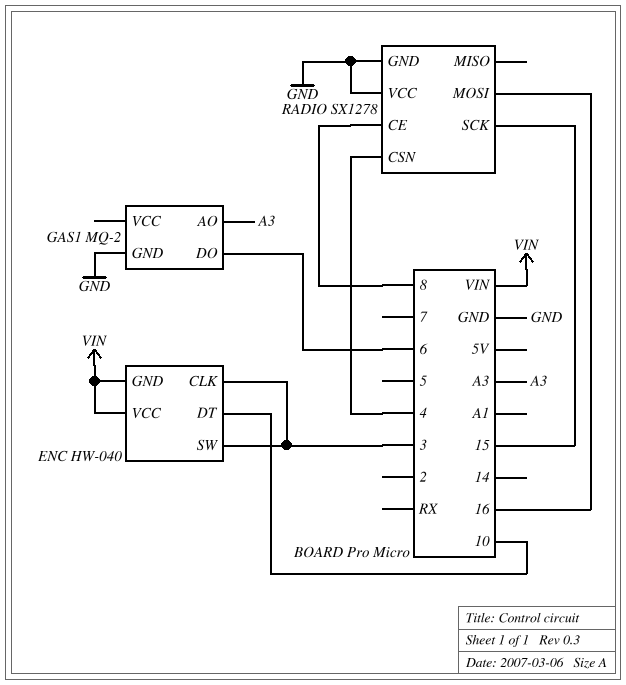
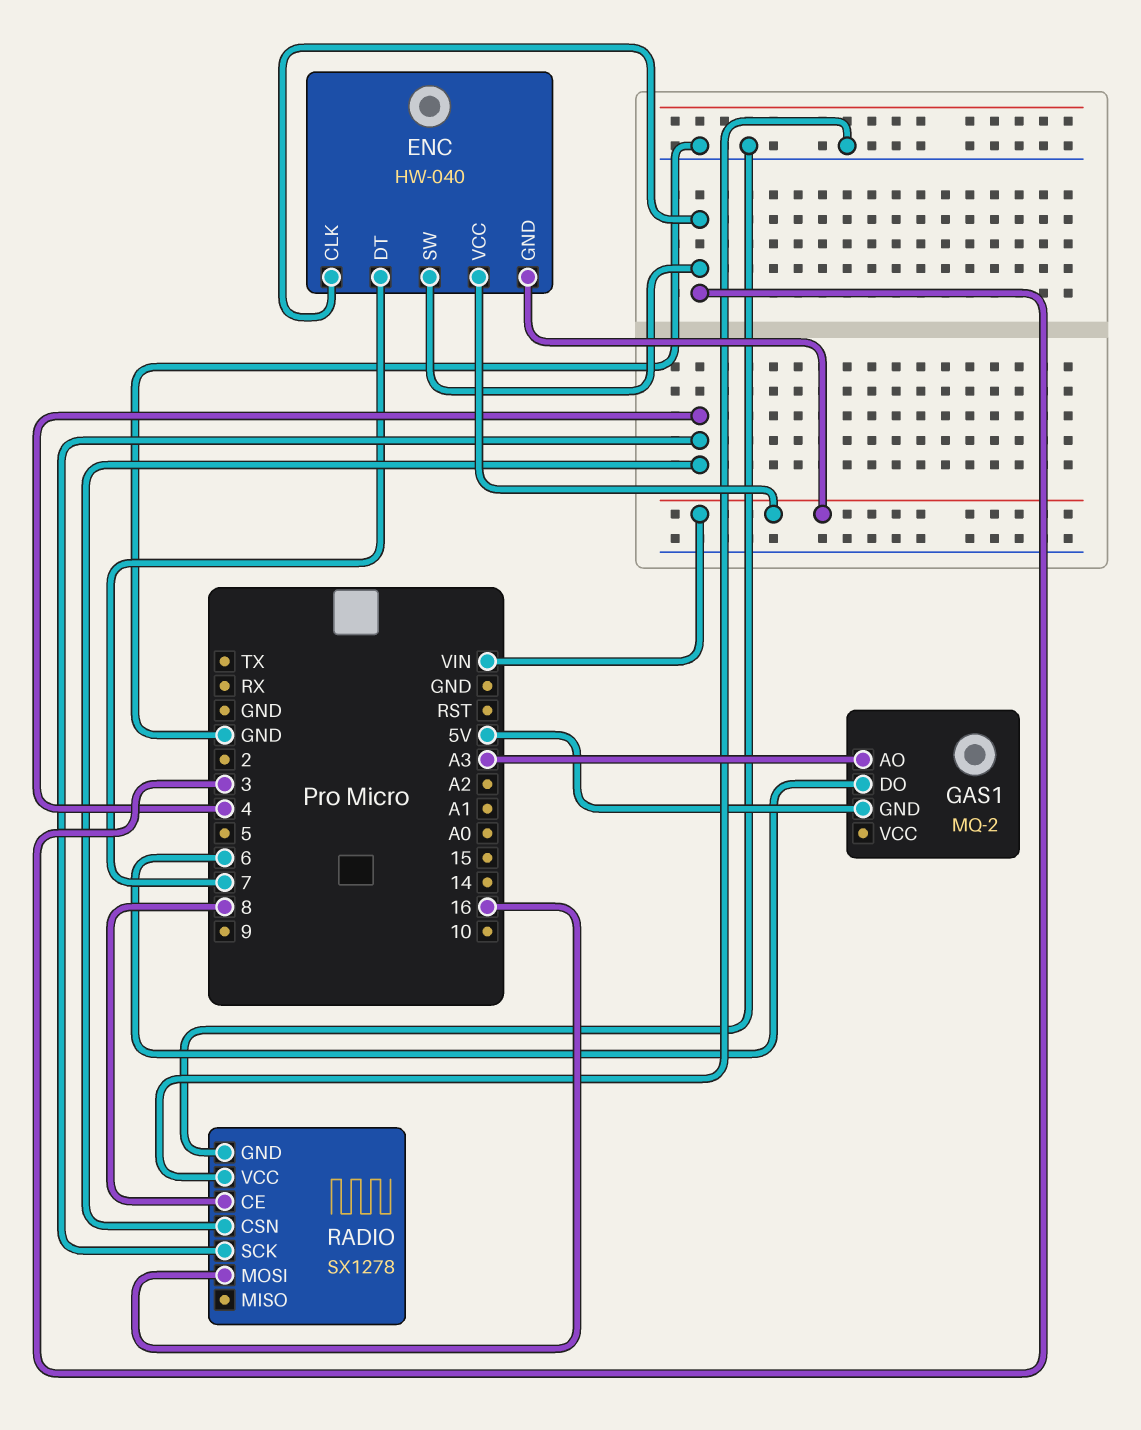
ENC pin DT: 10 -> 7
GAS1 pin GND: GND -> 5V
RADIO pin SCK: 15 -> 4

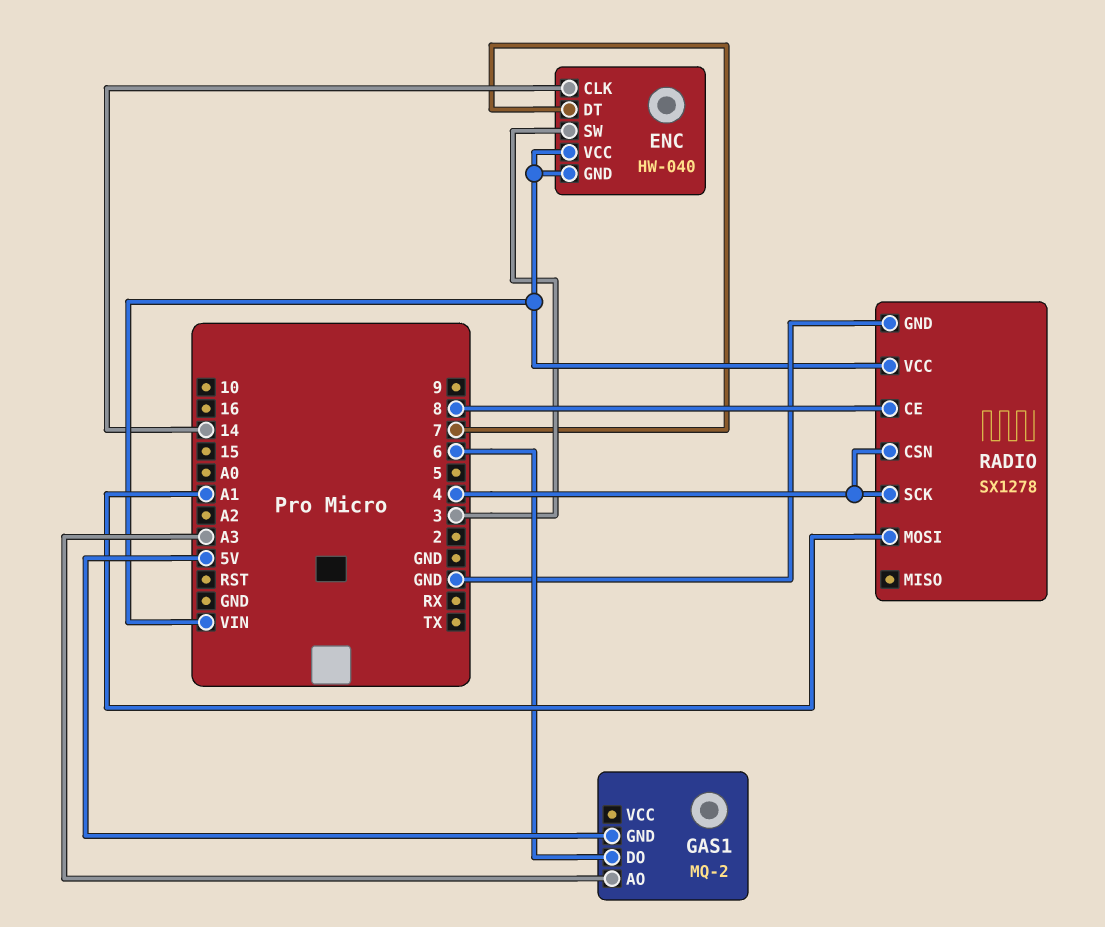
ENC pin CLK: 3 -> 14
RADIO pin MOSI: 16 -> A1
RADIO pin VCC: GND -> VIN

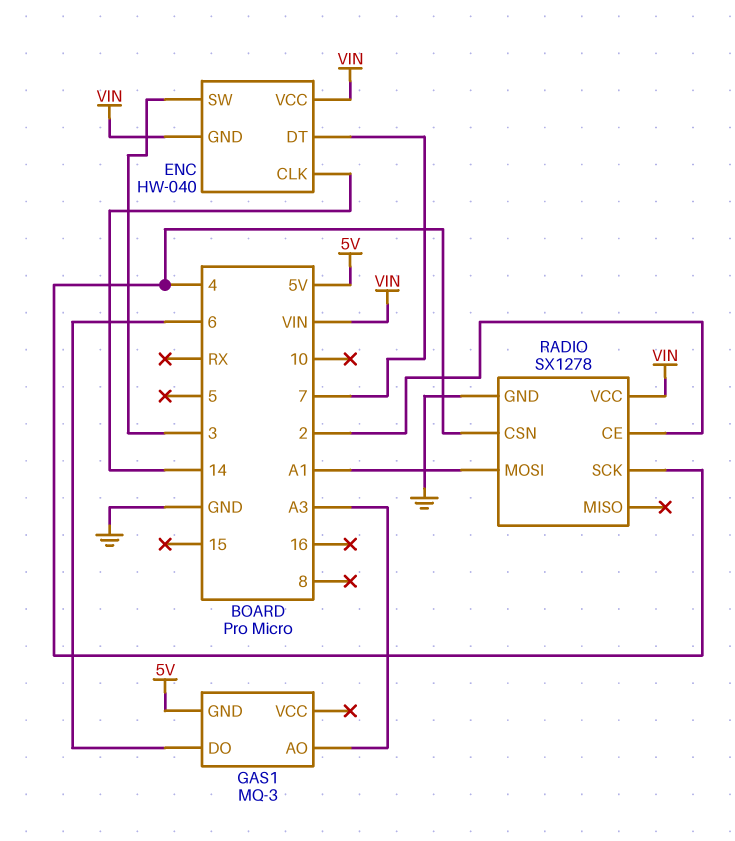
GAS1: MQ-2 -> MQ-3
RADIO pin CE: 8 -> 2

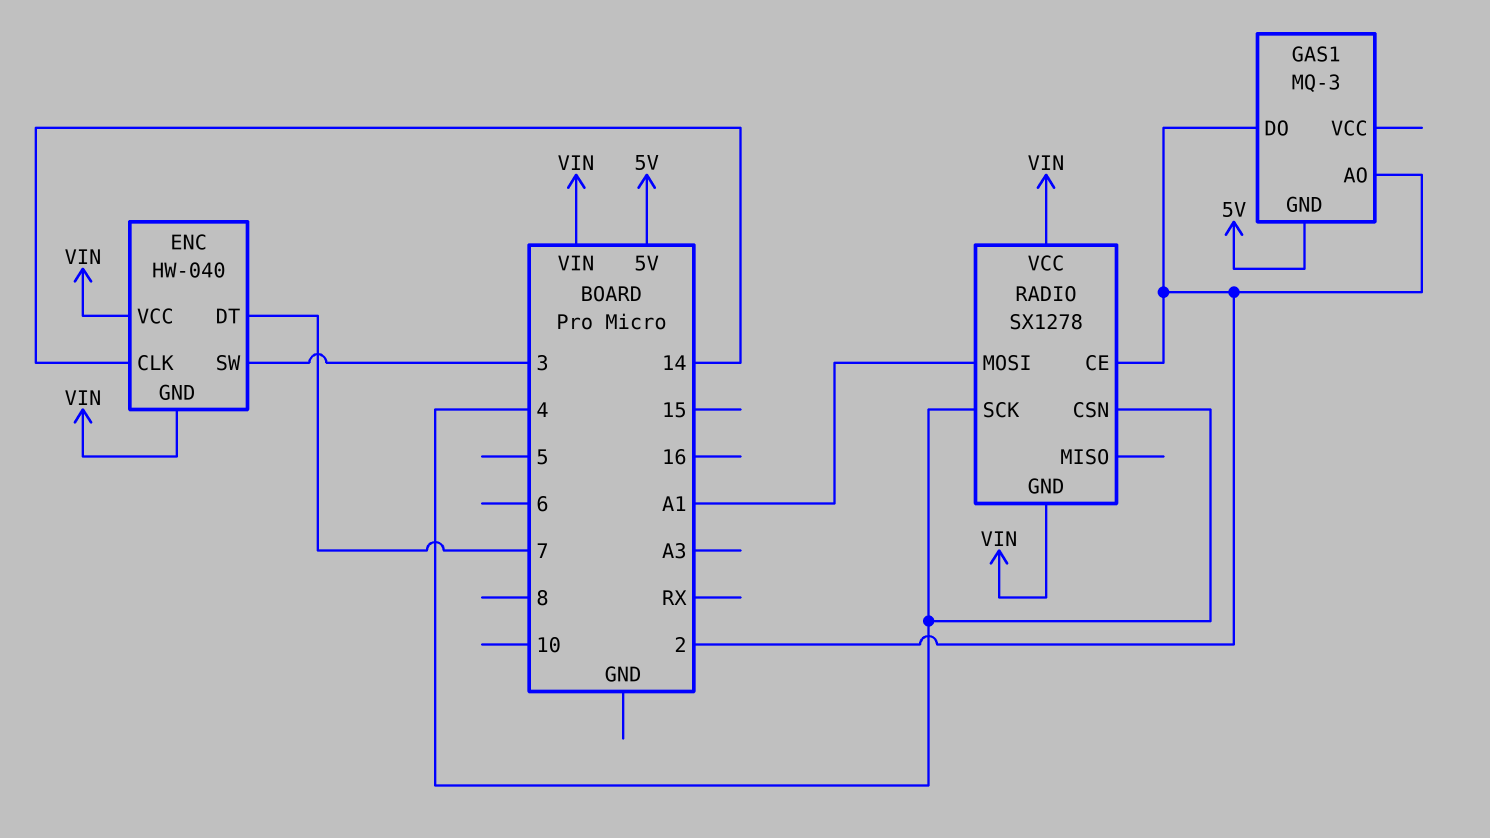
GAS1 pin AO: A3 -> 2
GAS1 pin DO: 6 -> 2
RADIO pin GND: GND -> VIN

